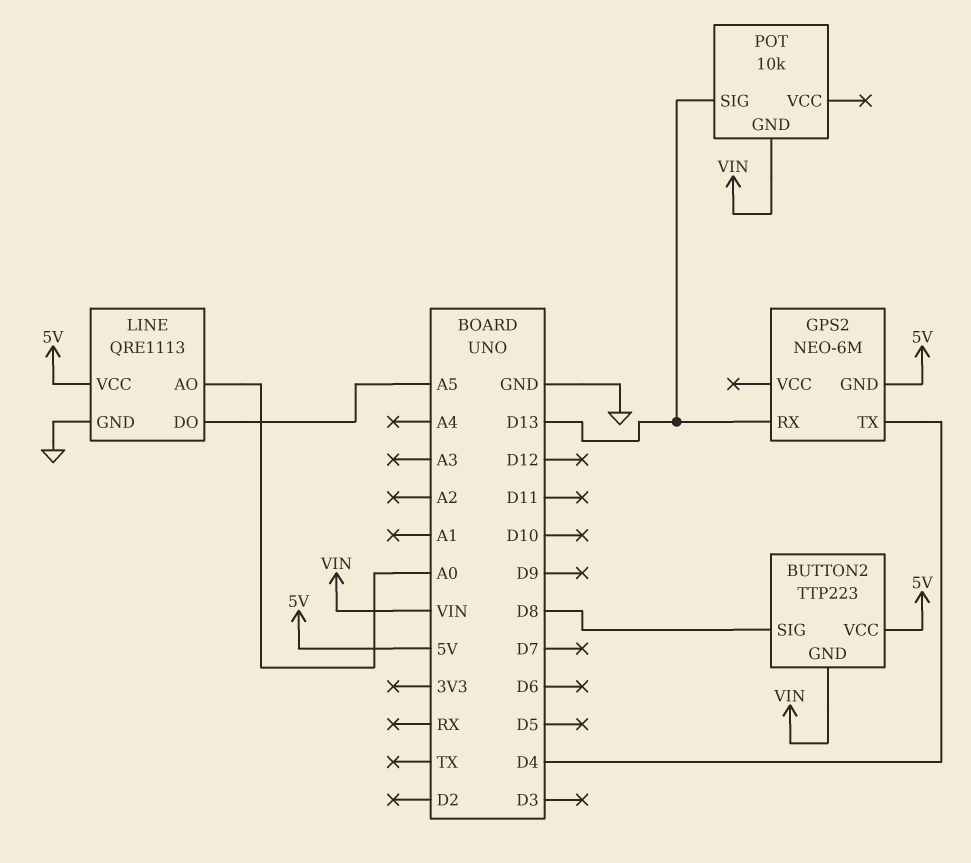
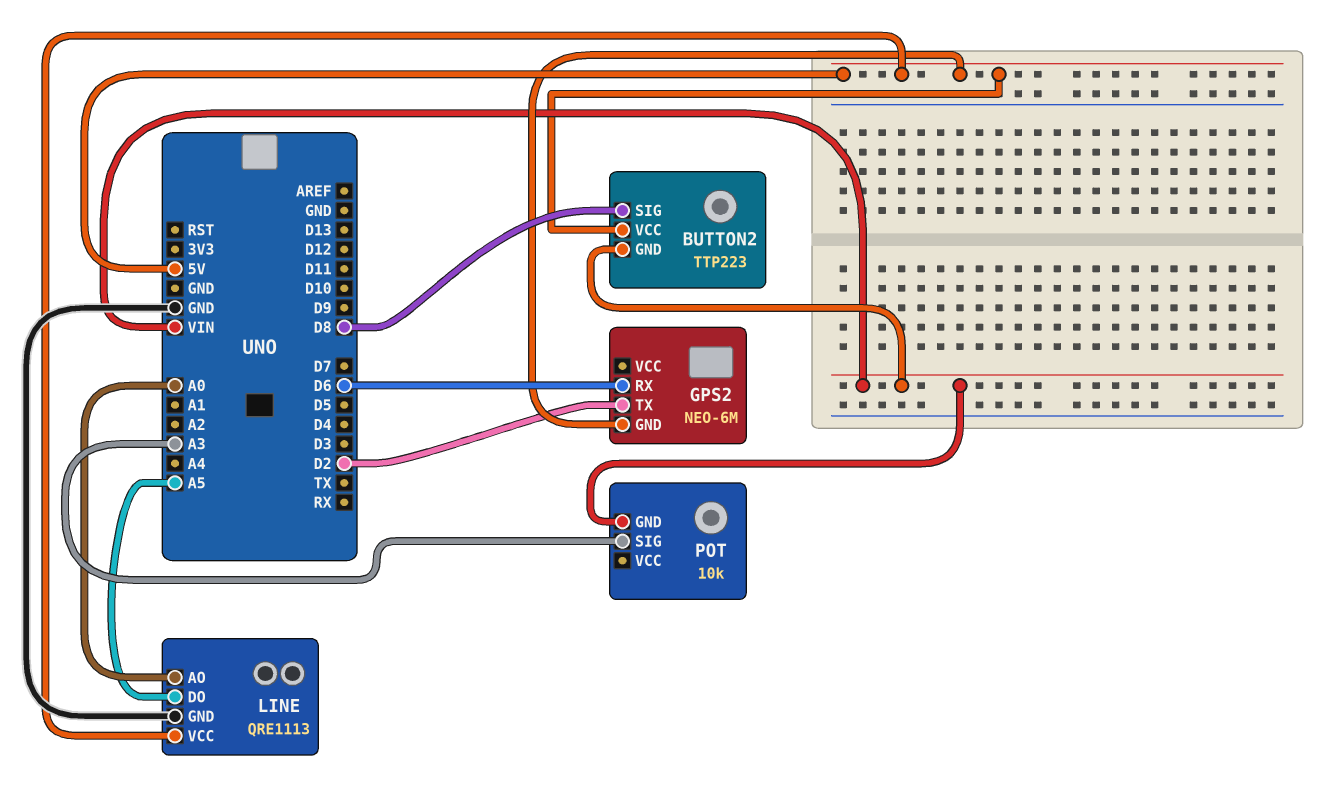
GPS2 pin RX: D13 -> D6
GPS2 pin TX: D4 -> D2
POT pin SIG: D13 -> A3

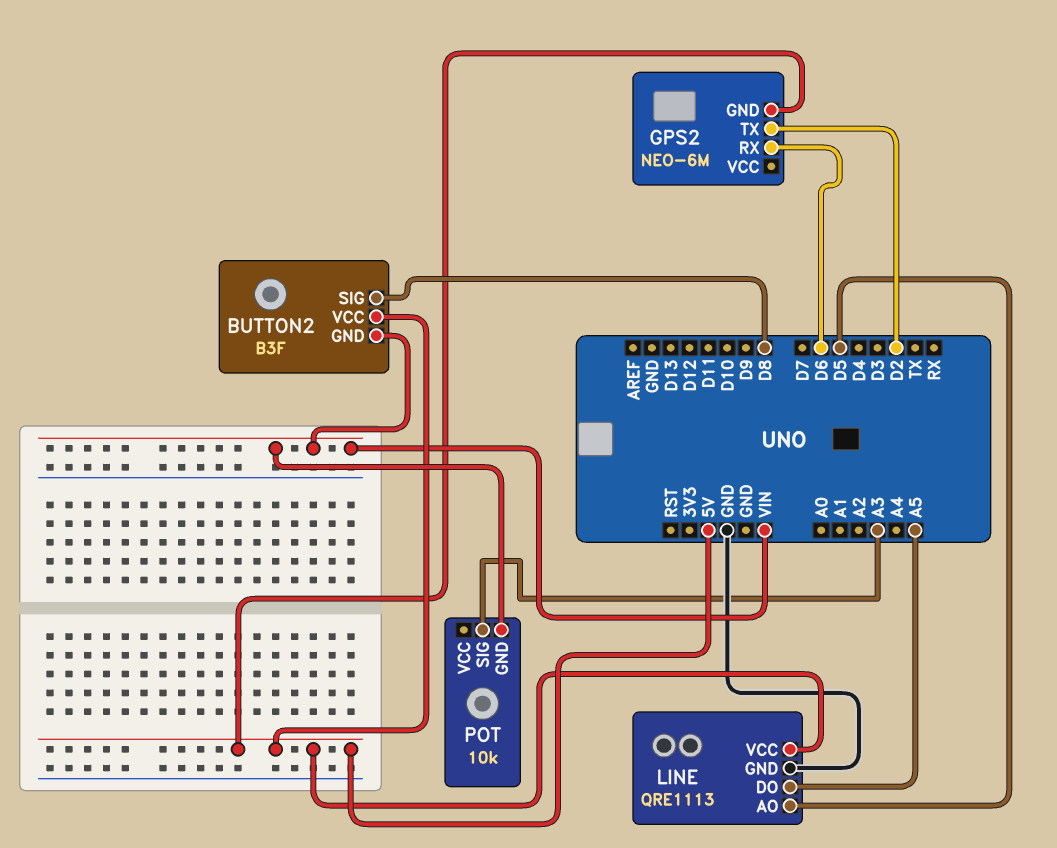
BUTTON2: TTP223 -> B3F
LINE pin AO: A0 -> D5

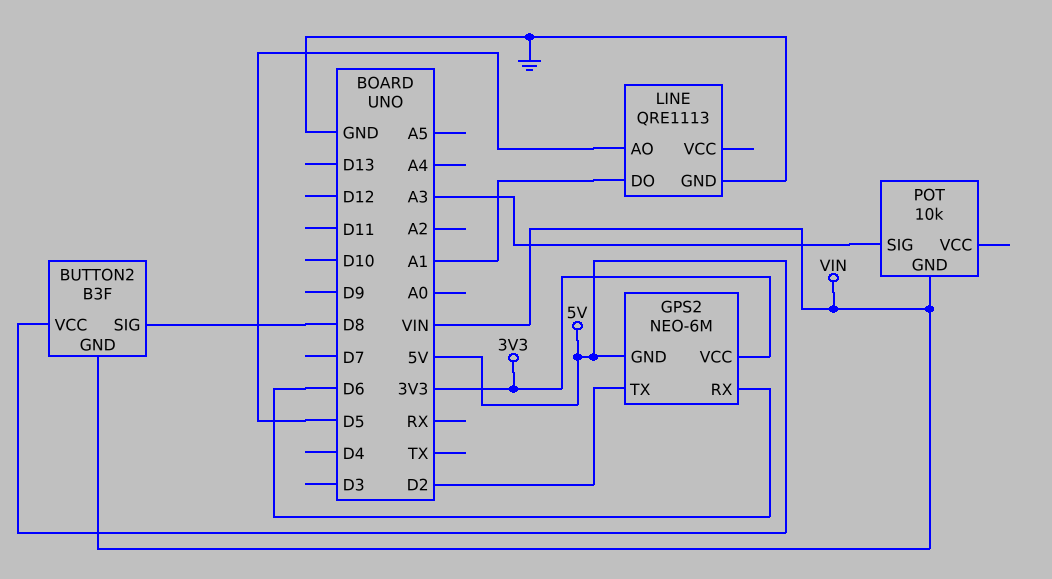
GPS2 pin VCC: none -> 3V3
LINE pin DO: A5 -> A1
LINE pin VCC: 5V -> none

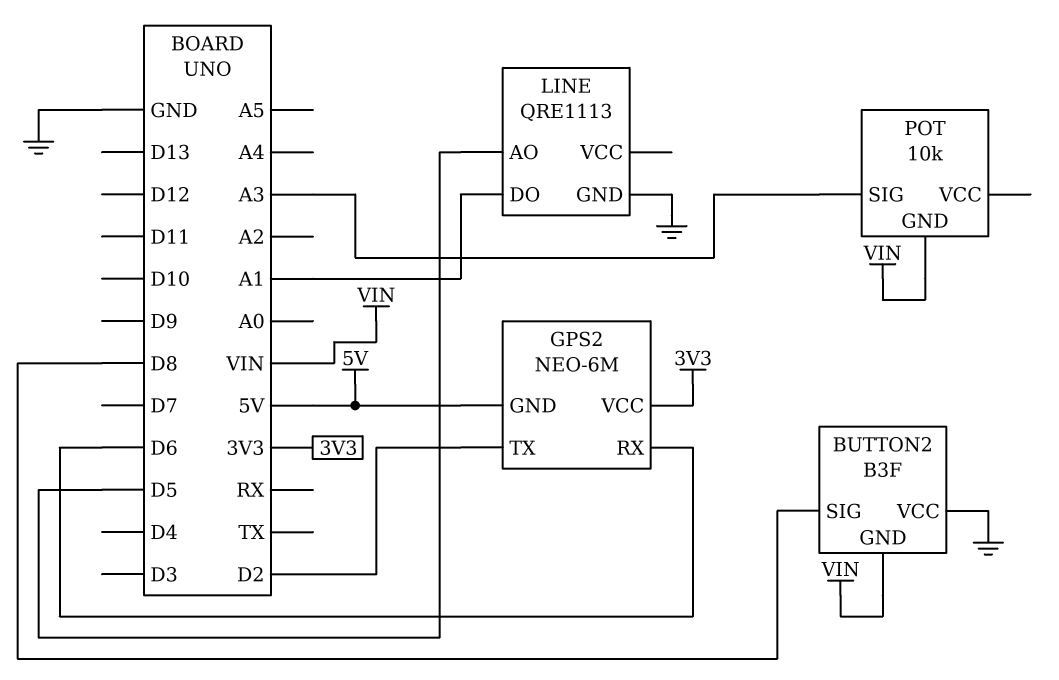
BUTTON2 pin VCC: 5V -> GND

